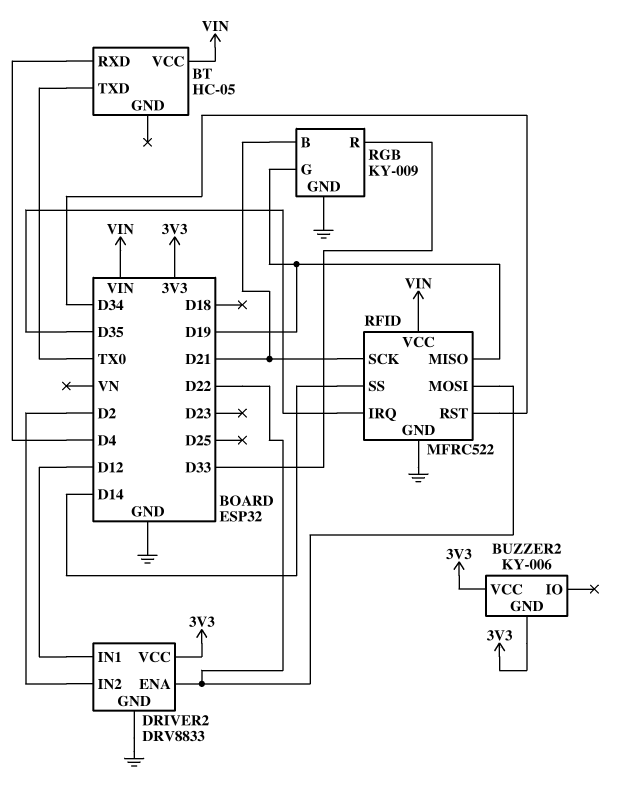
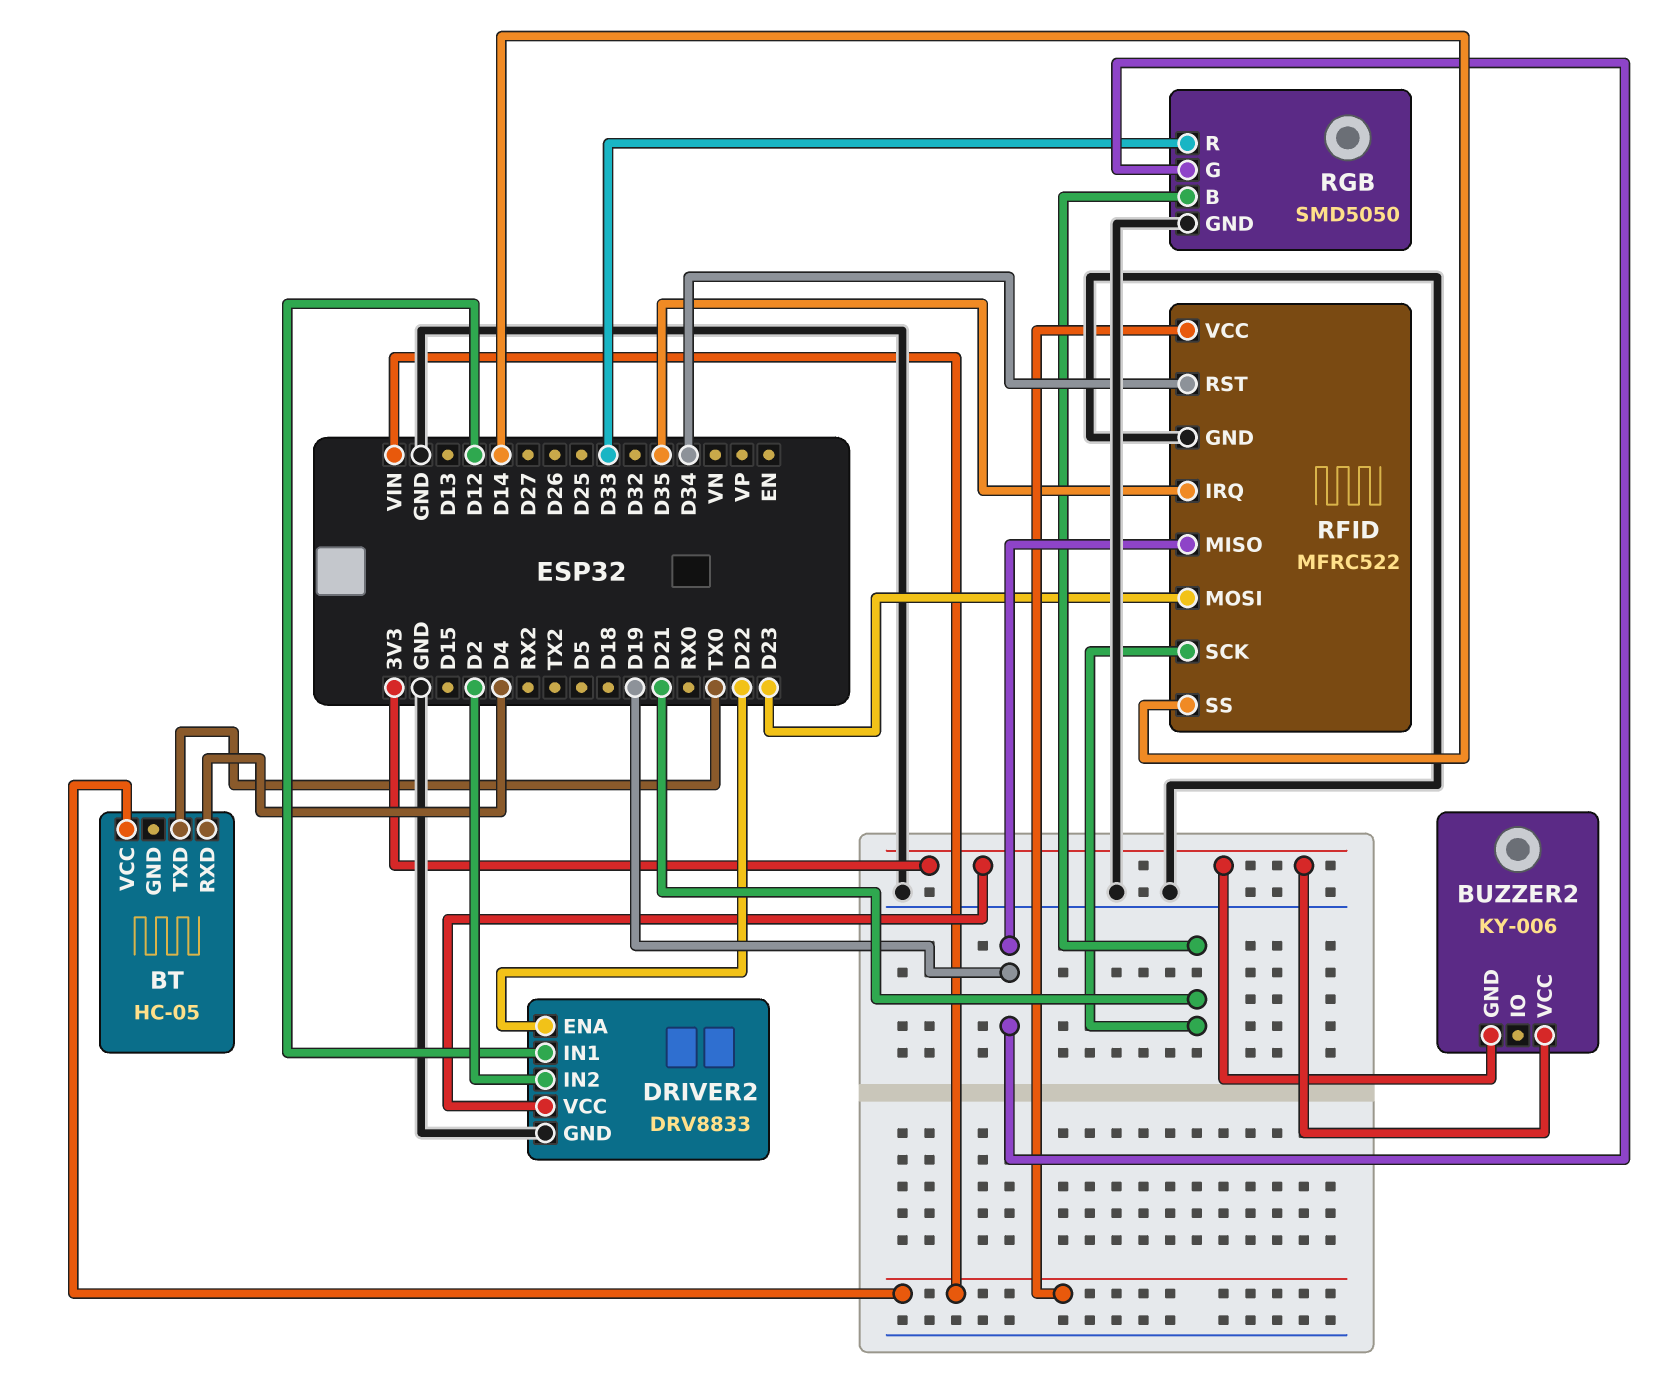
RFID pin MOSI: D22 -> D23
RGB: KY-009 -> SMD5050

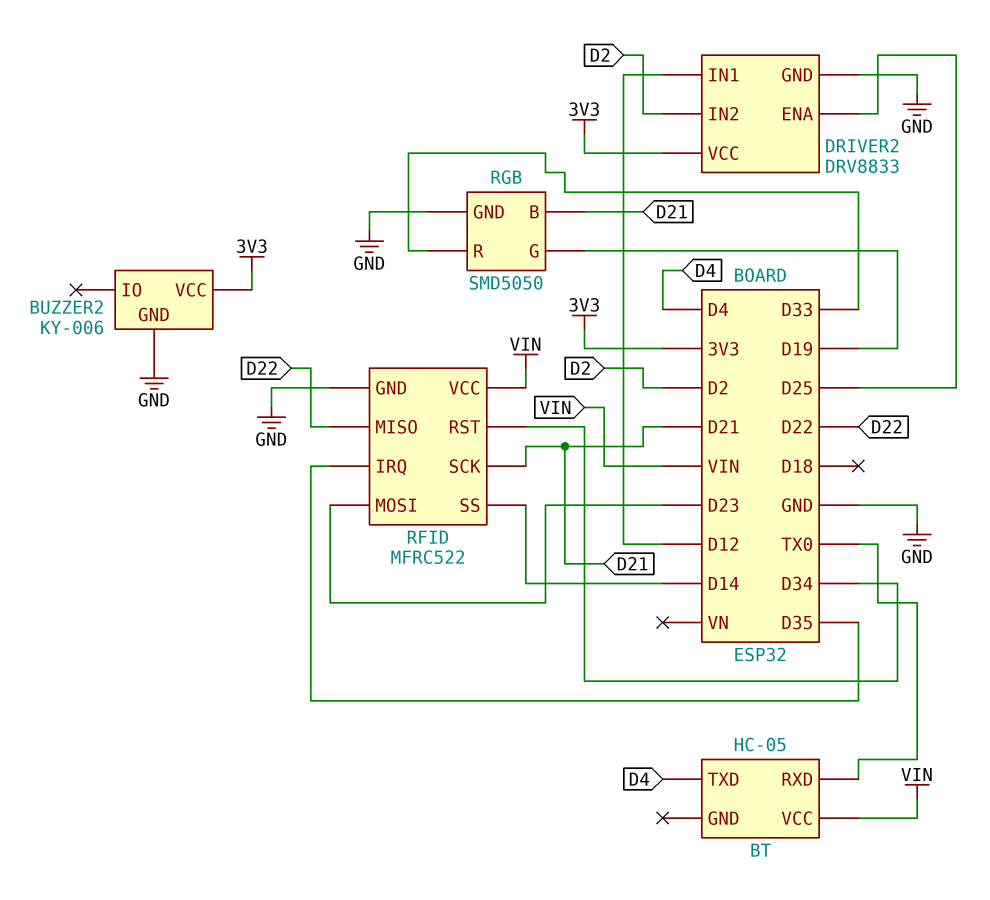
BT pin RXD: D4 -> TX0
BT pin TXD: TX0 -> D4
BUZZER2 pin GND: 3V3 -> GND
DRIVER2 pin ENA: D22 -> D25
RFID pin MISO: D19 -> D22

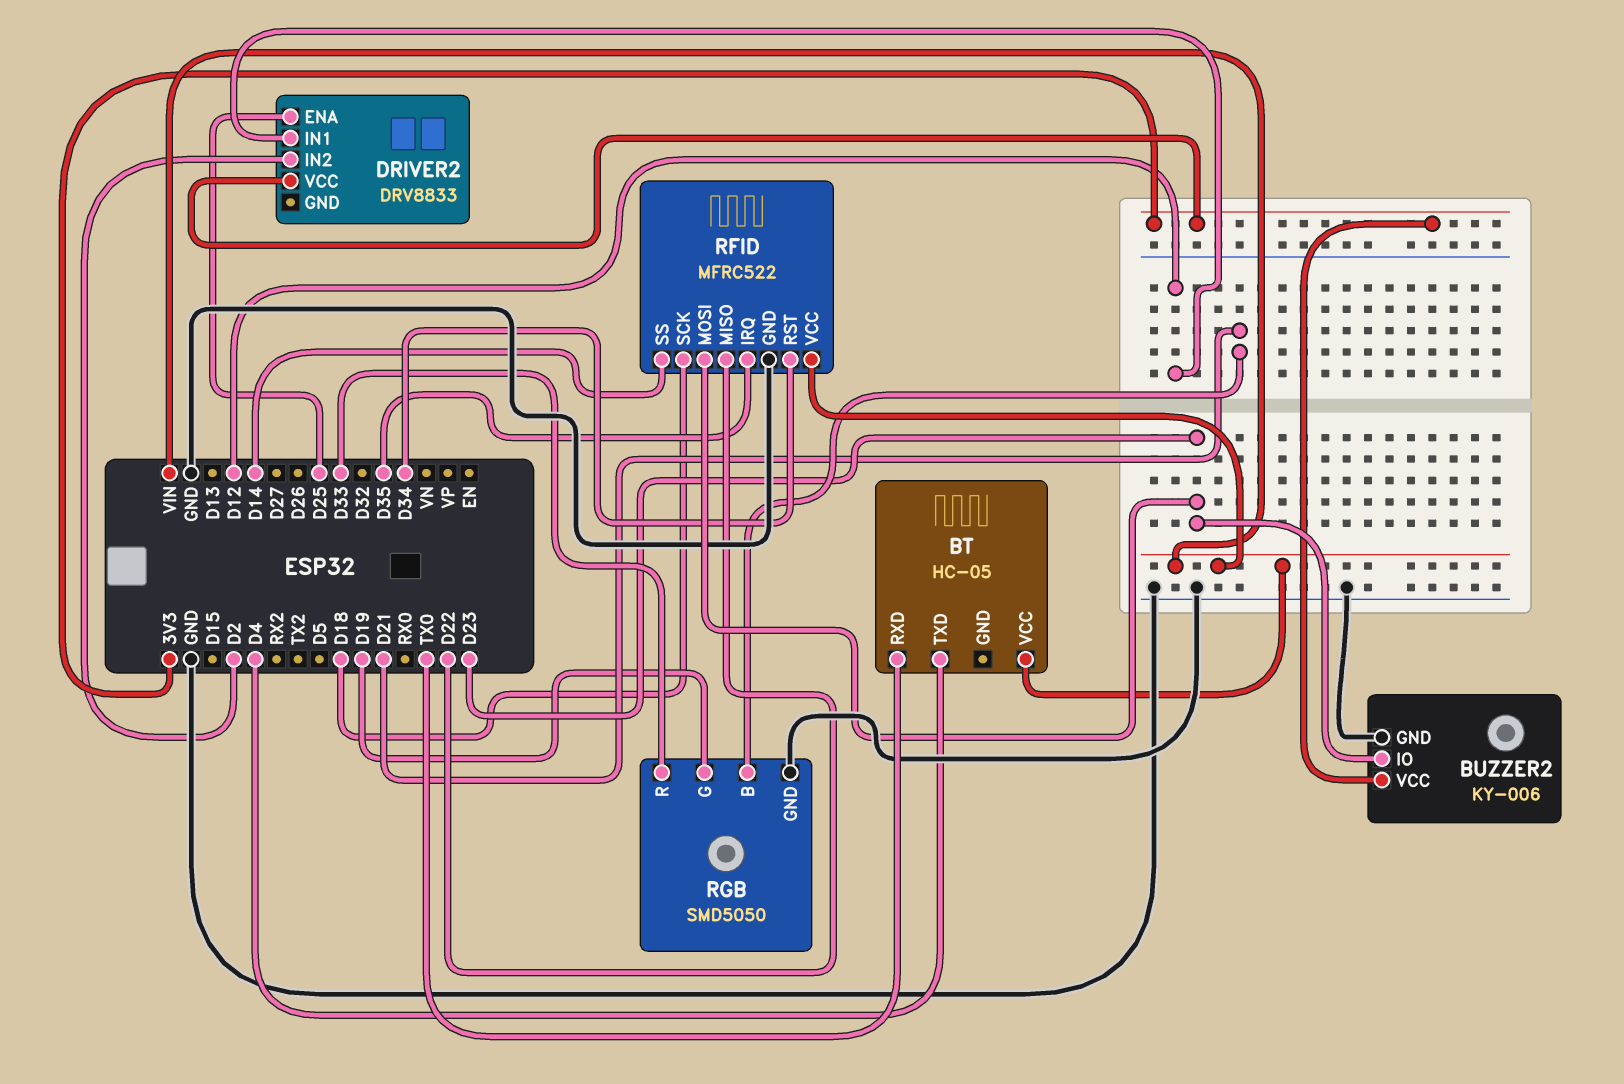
BUZZER2 pin IO: none -> D23
DRIVER2 pin GND: GND -> none
RFID pin SCK: D21 -> D18

